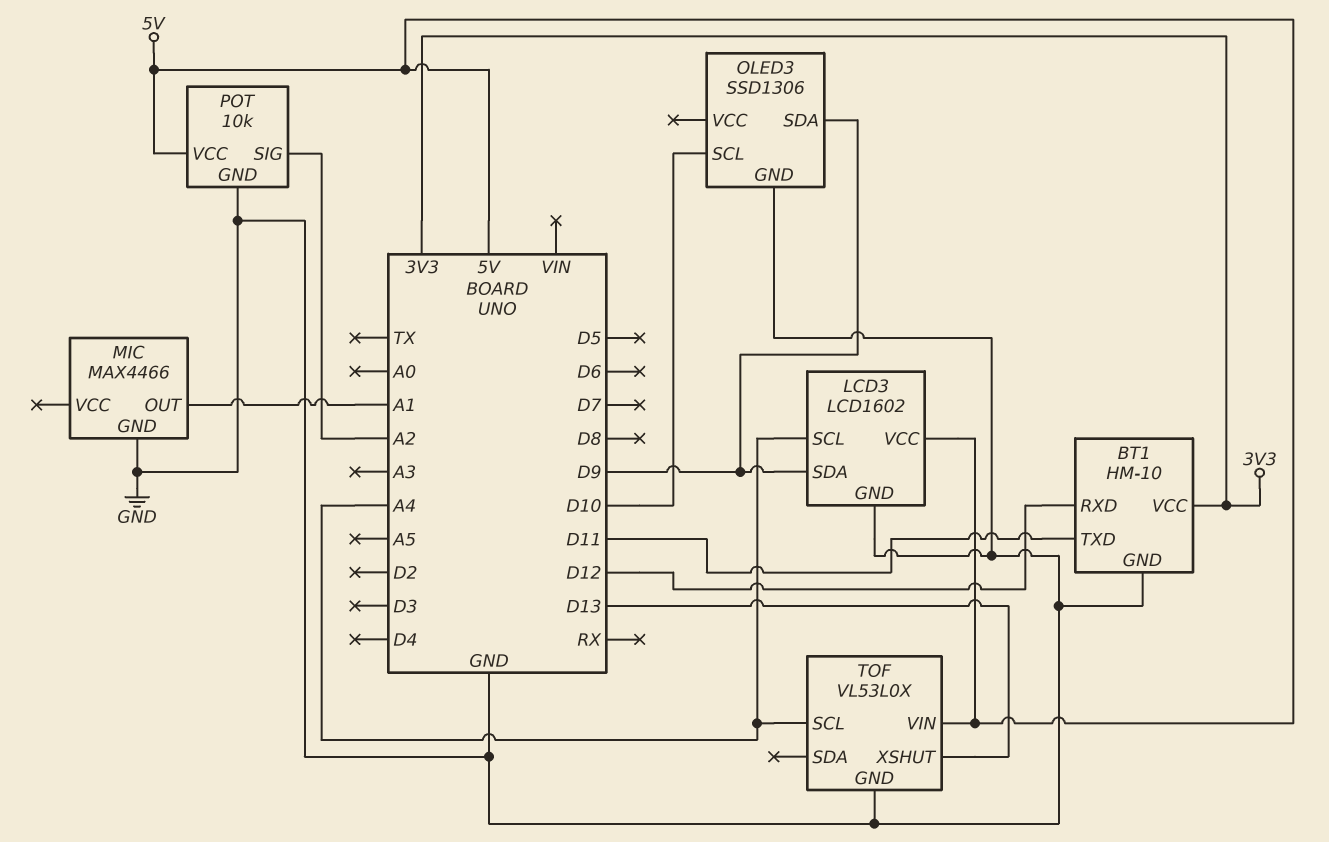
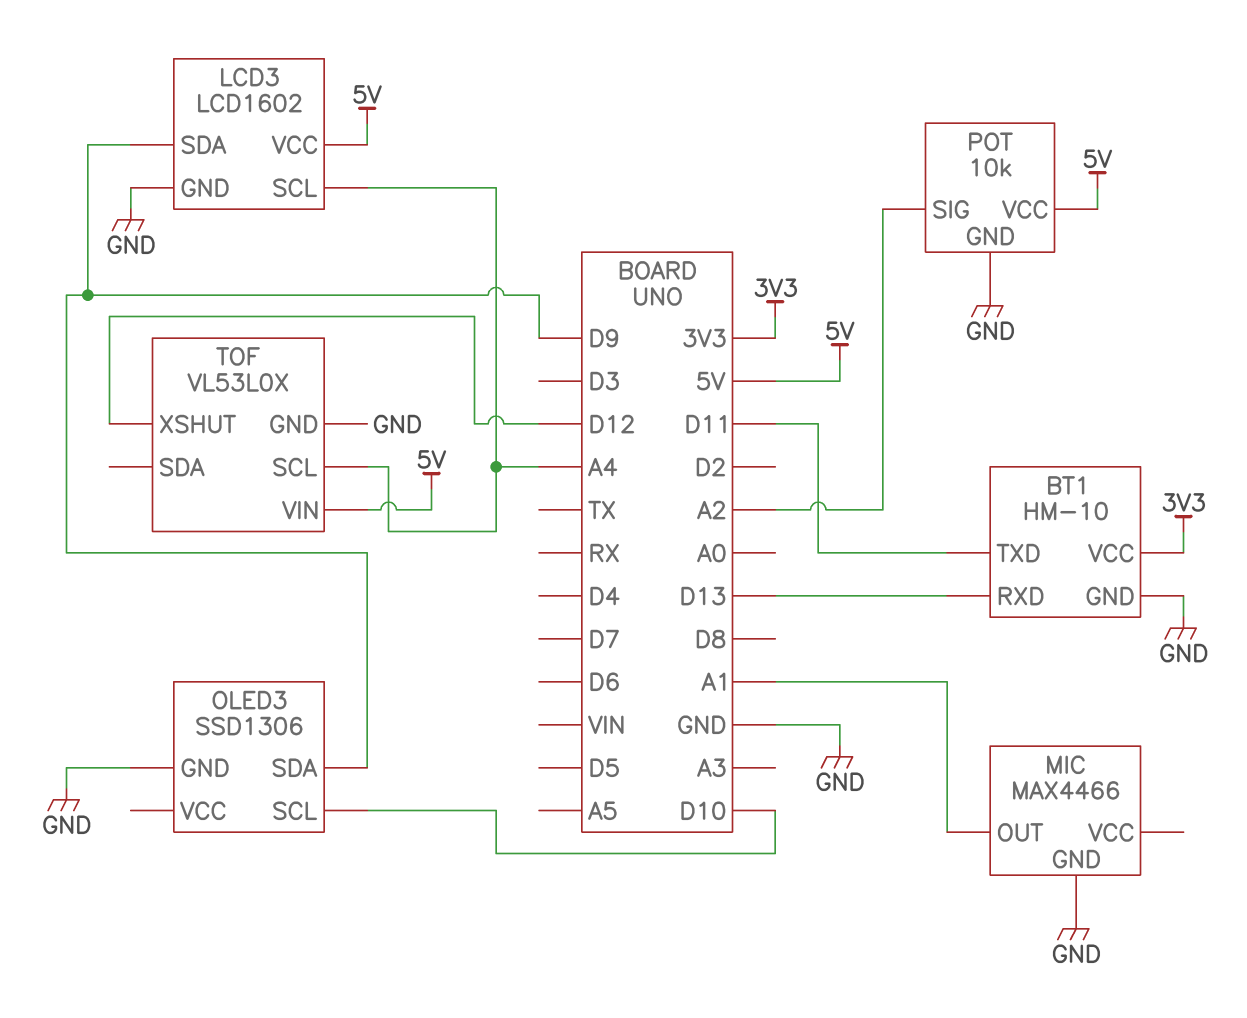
BT1 pin RXD: D12 -> D13
TOF pin XSHUT: D13 -> D12

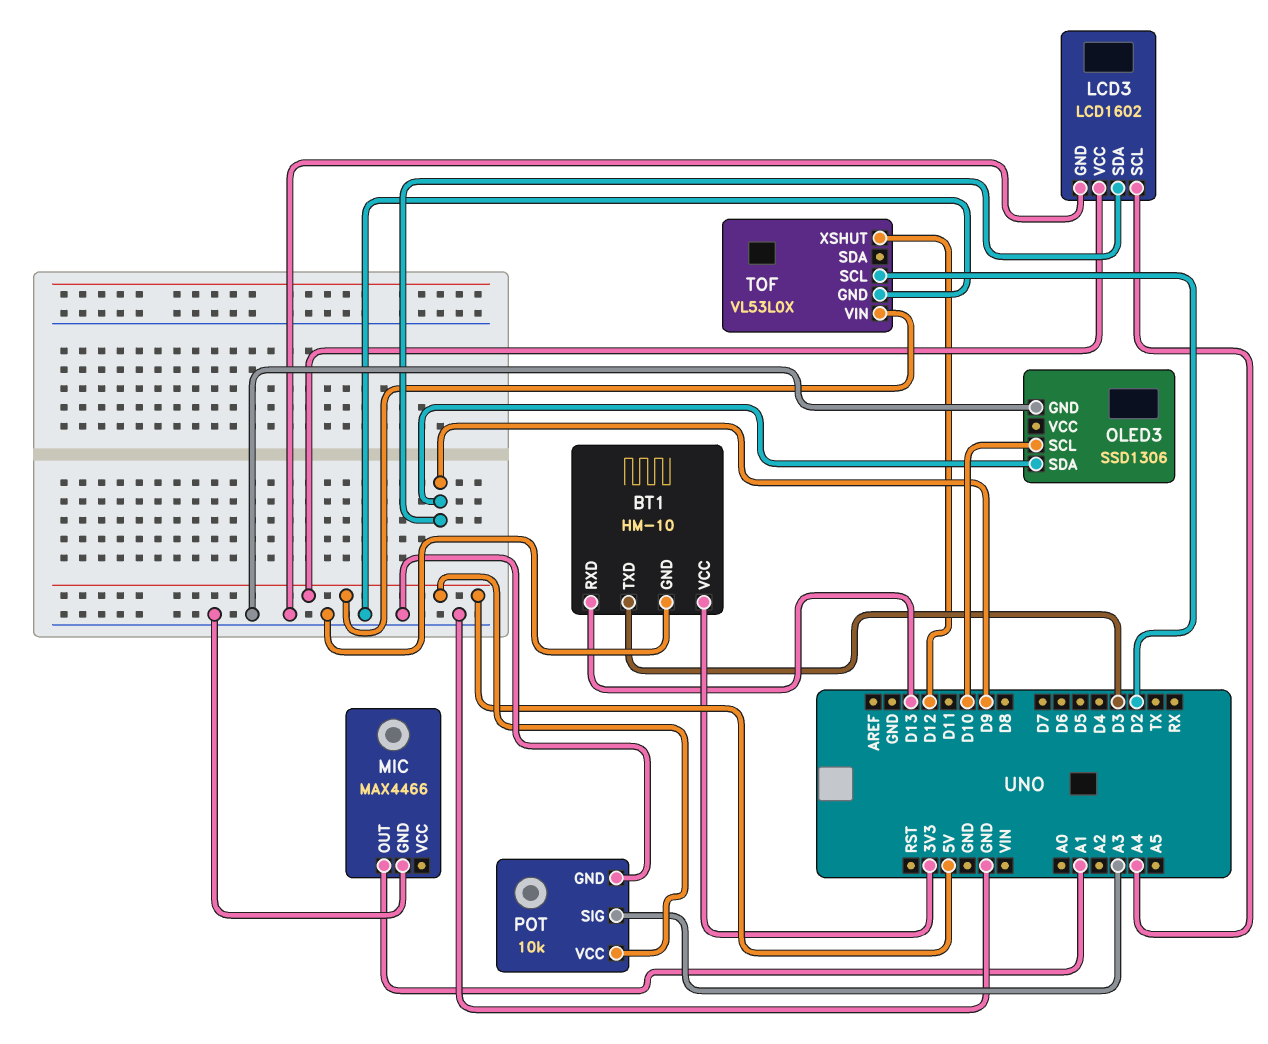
BT1 pin TXD: D11 -> D3
POT pin SIG: A2 -> A3
TOF pin SCL: A4 -> D2

